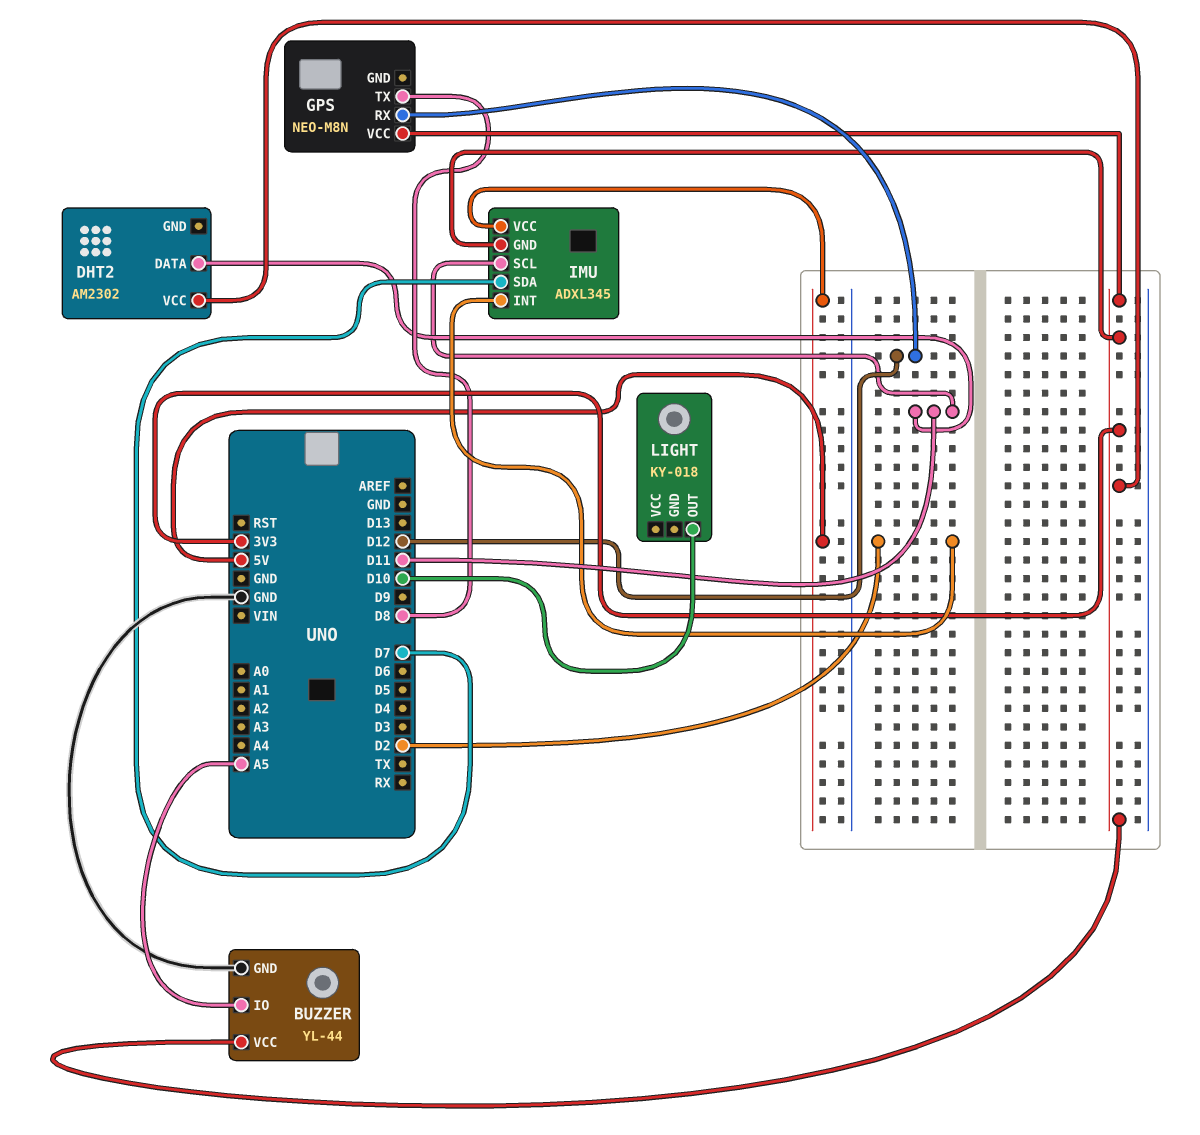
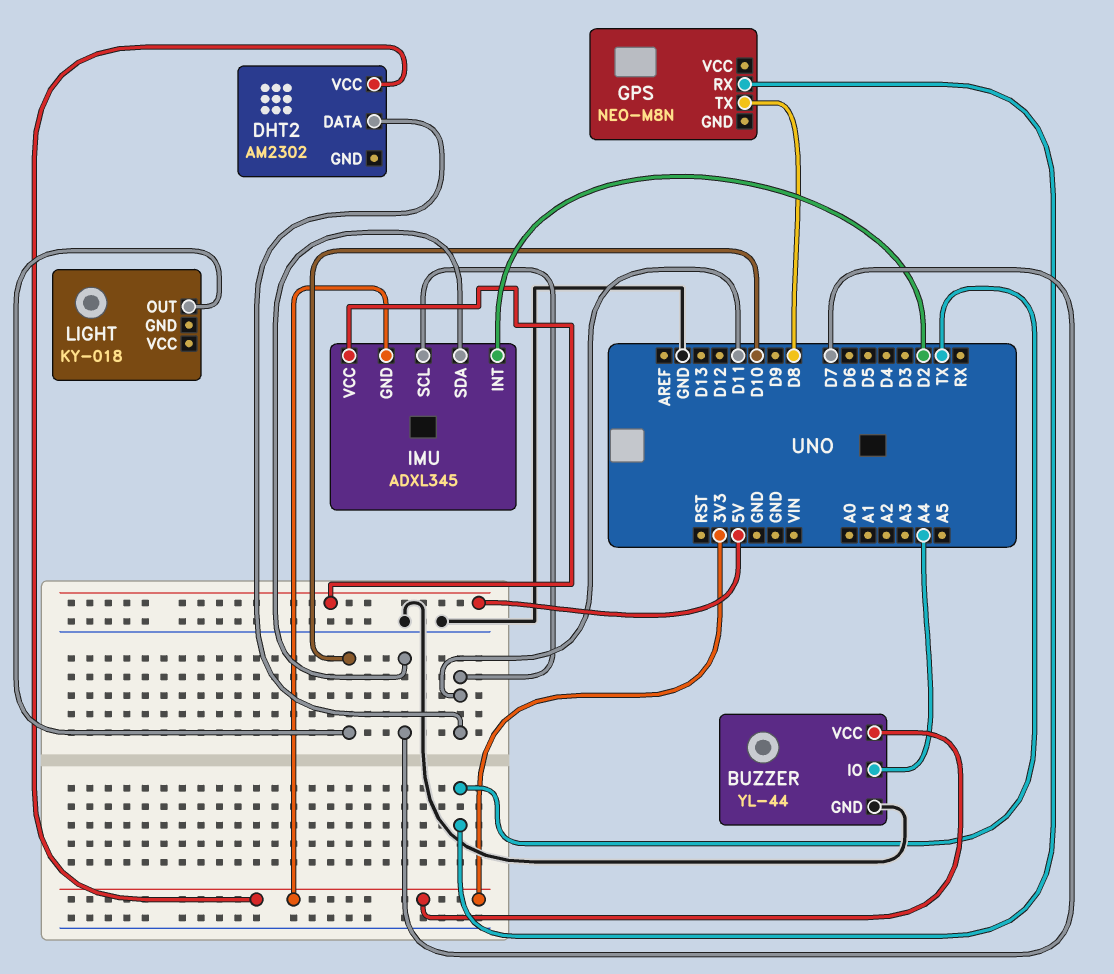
BUZZER pin IO: A5 -> A4
GPS pin RX: D12 -> TX
GPS pin VCC: 3V3 -> none

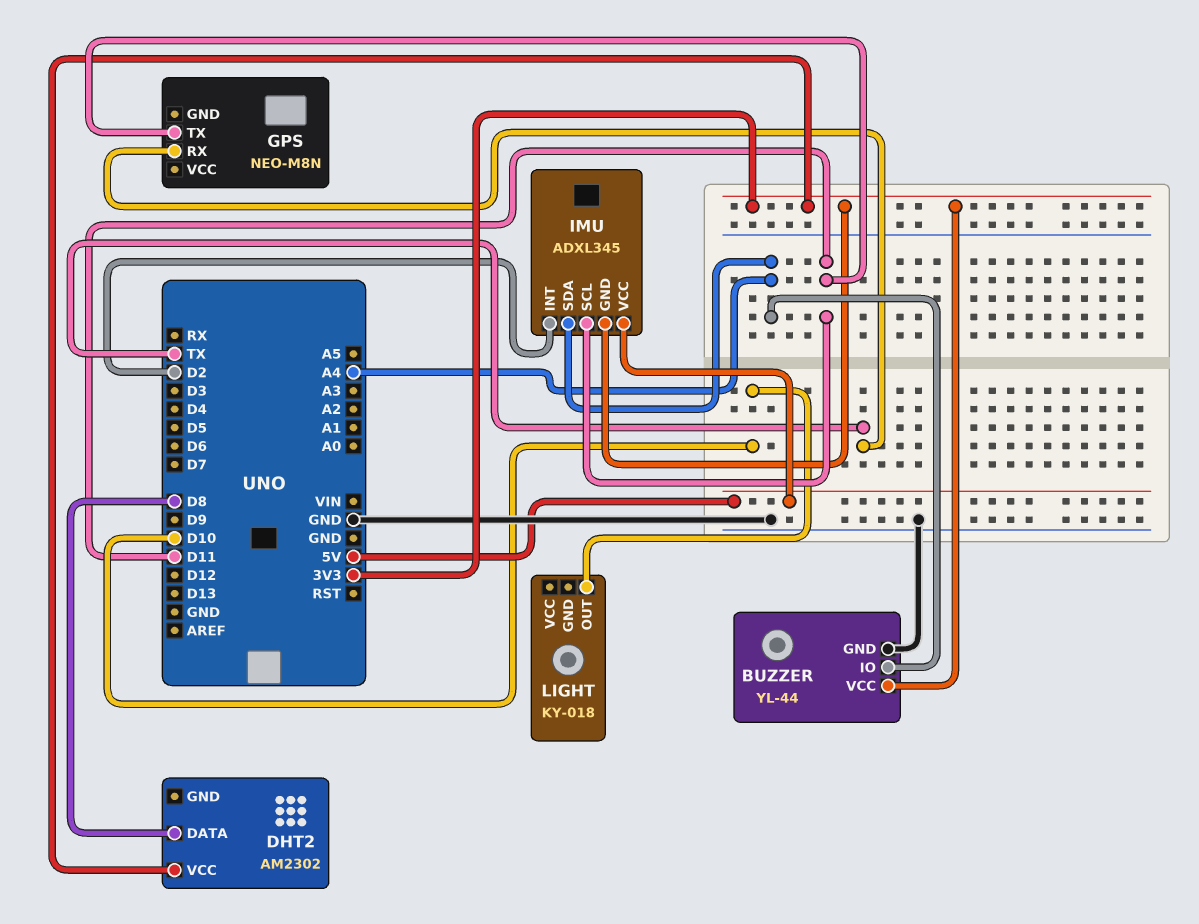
DHT2 pin DATA: D11 -> D8
GPS pin TX: D8 -> D11
IMU pin SDA: D7 -> A4

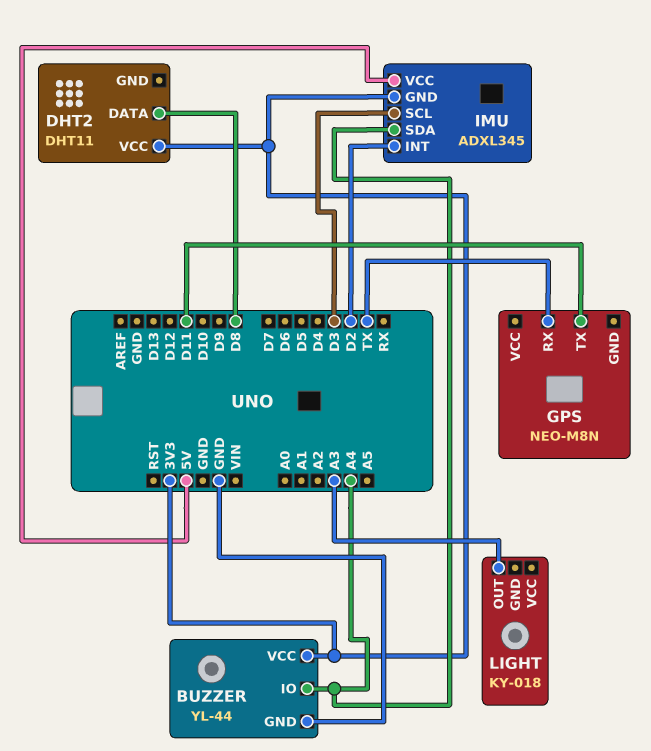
DHT2: AM2302 -> DHT11
IMU pin SCL: D11 -> D3
LIGHT pin OUT: D10 -> A3

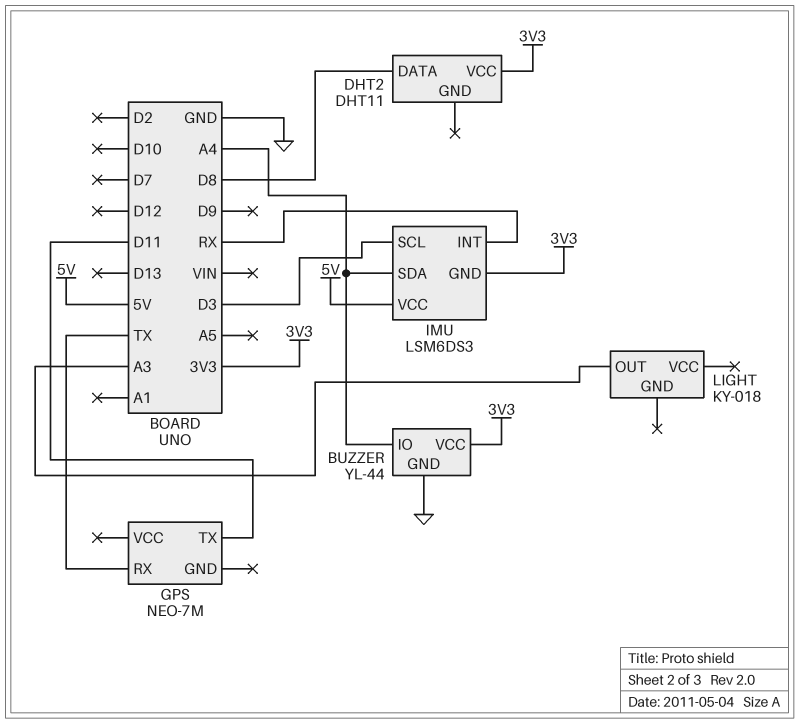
GPS: NEO-M8N -> NEO-7M
IMU: ADXL345 -> LSM6DS3
IMU pin INT: D2 -> RX

